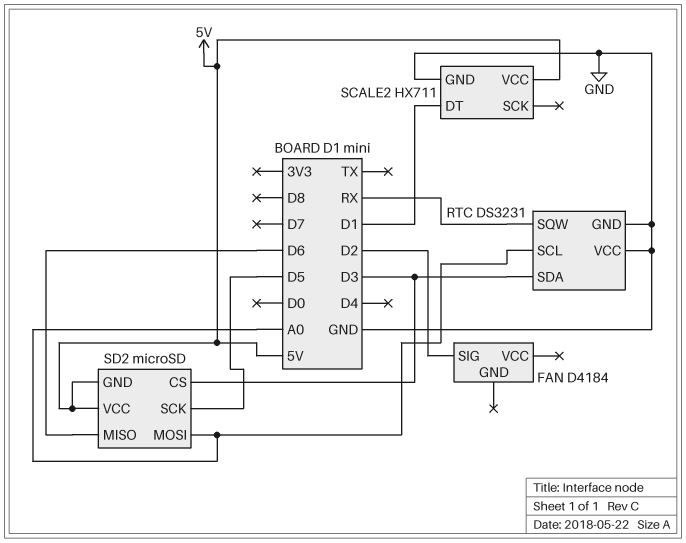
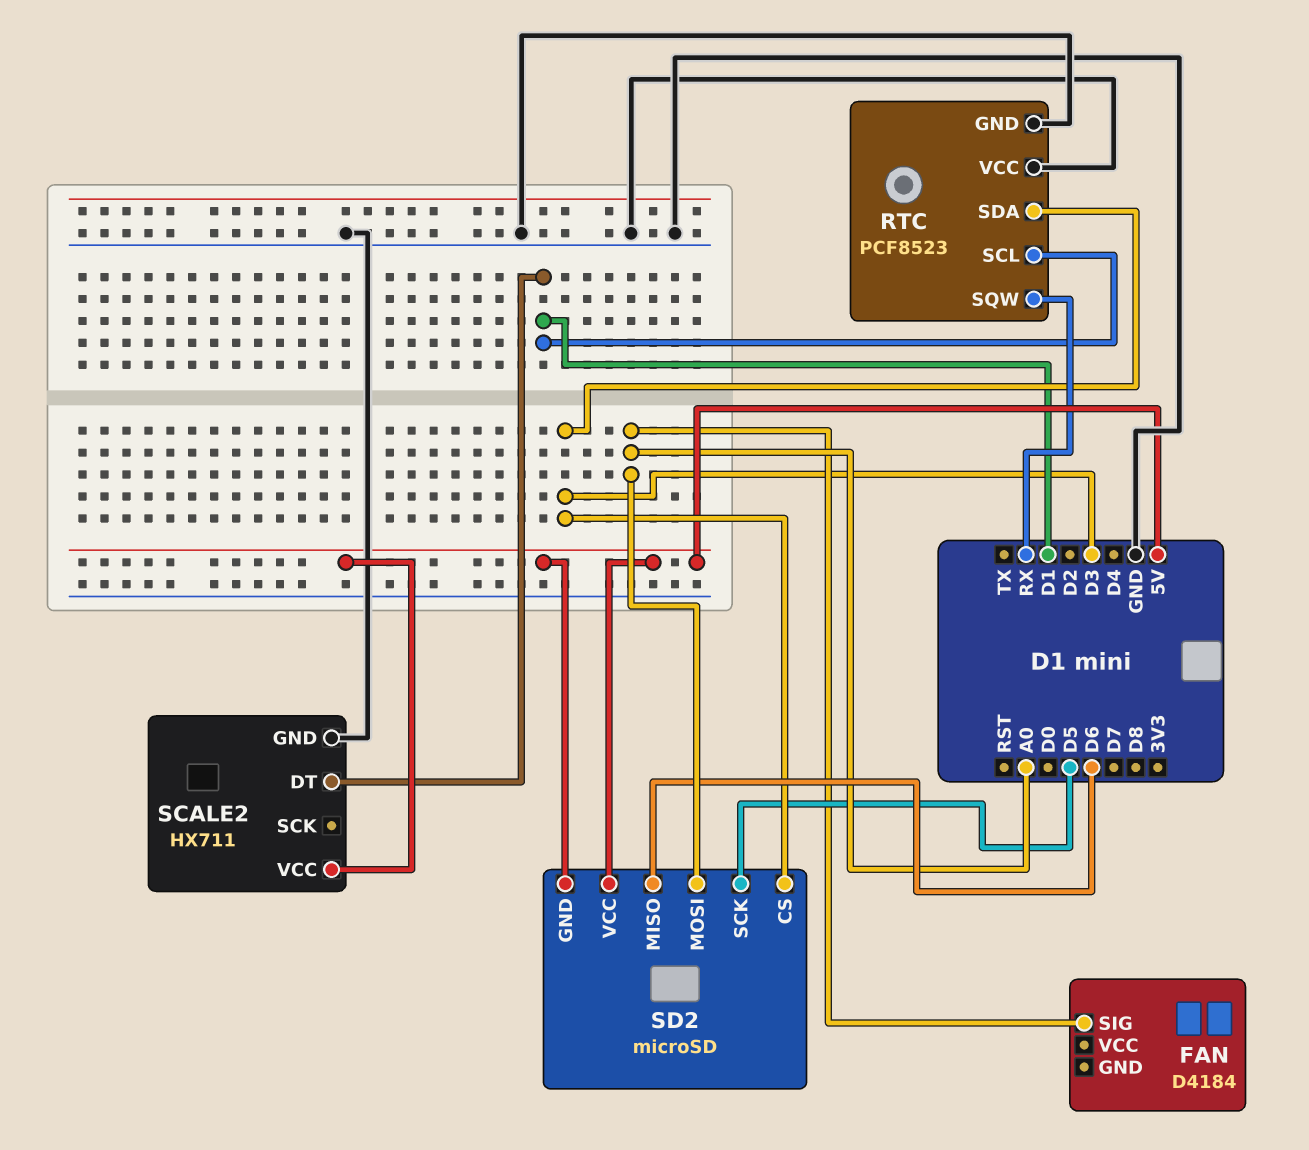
FAN pin SIG: D2 -> A0
RTC: DS3231 -> PCF8523
RTC pin SCL: A0 -> D1

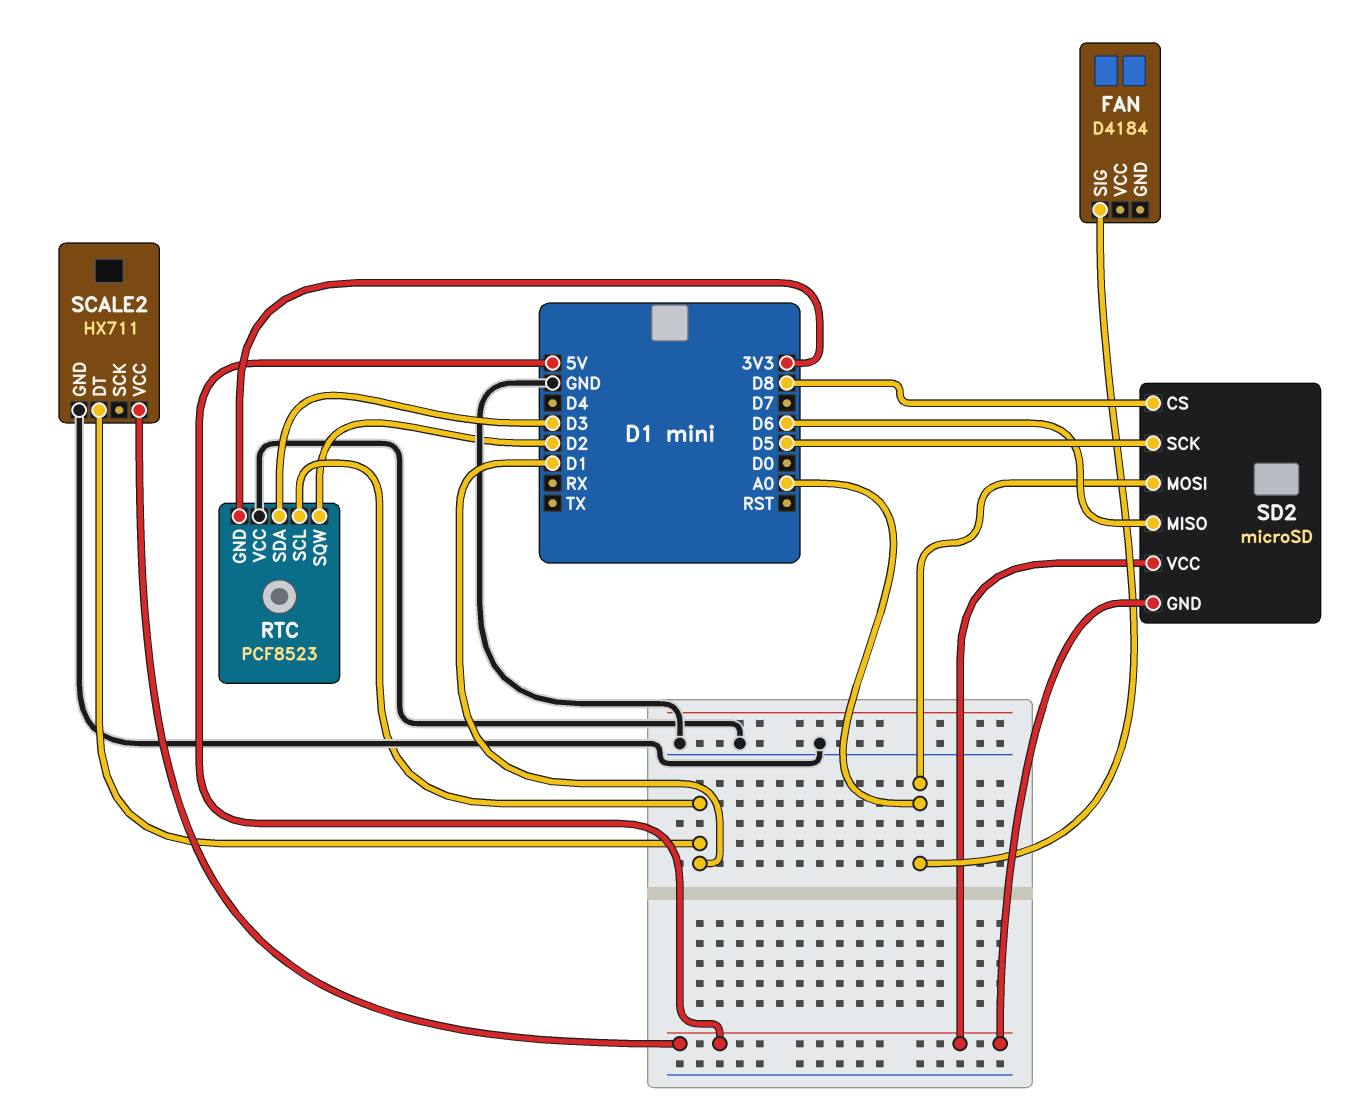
RTC pin GND: GND -> 3V3
RTC pin SQW: RX -> D2
SD2 pin CS: D3 -> D8

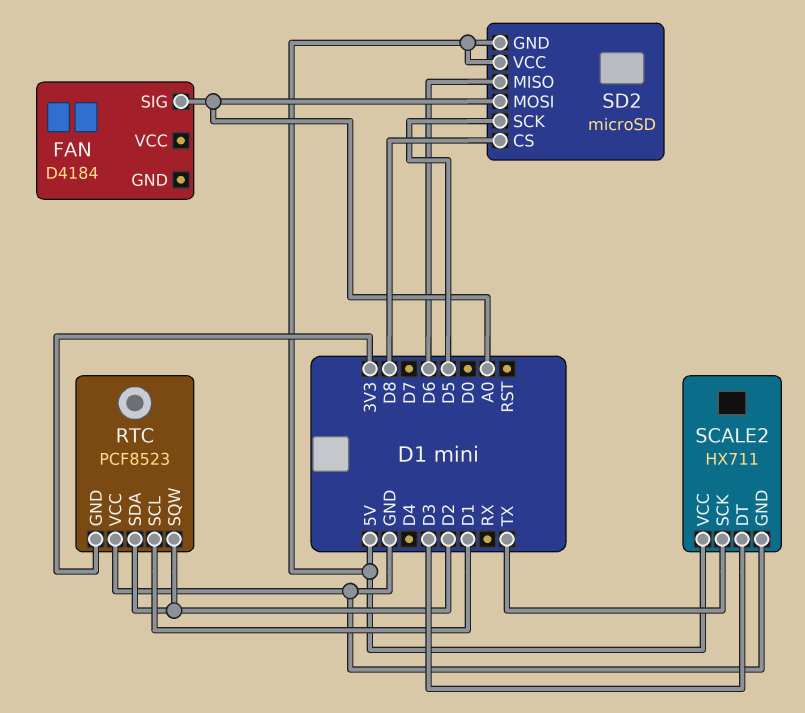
RTC pin SDA: D3 -> D2
SCALE2 pin DT: D1 -> D3
SCALE2 pin SCK: none -> TX

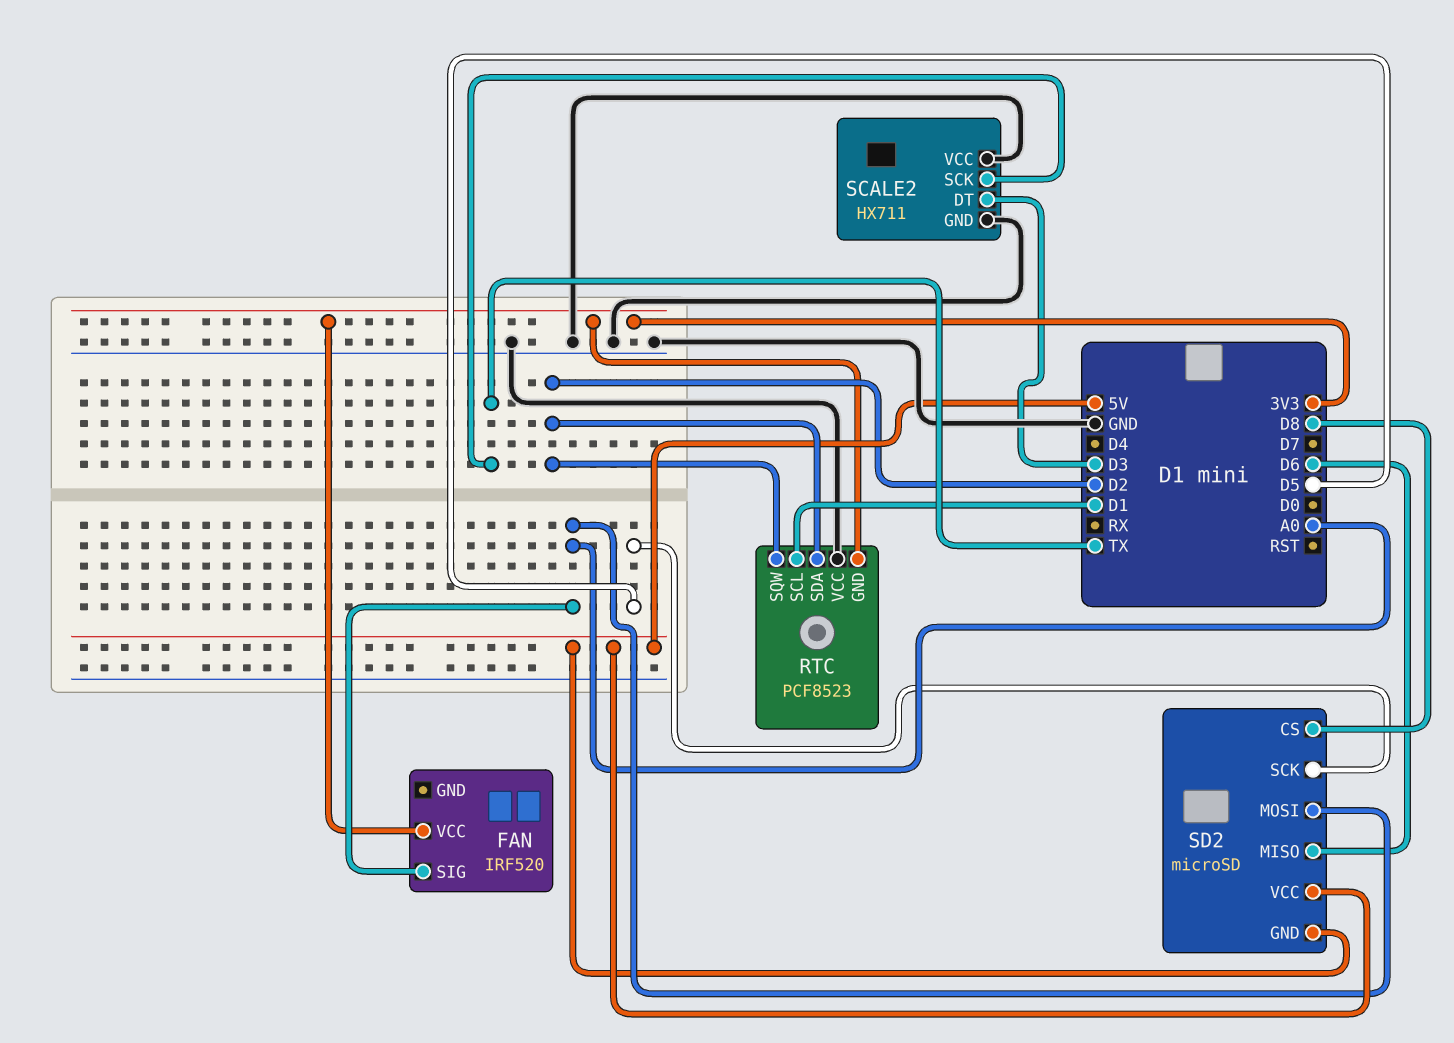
FAN: D4184 -> IRF520
FAN pin VCC: none -> 3V3
SCALE2 pin VCC: 5V -> GND

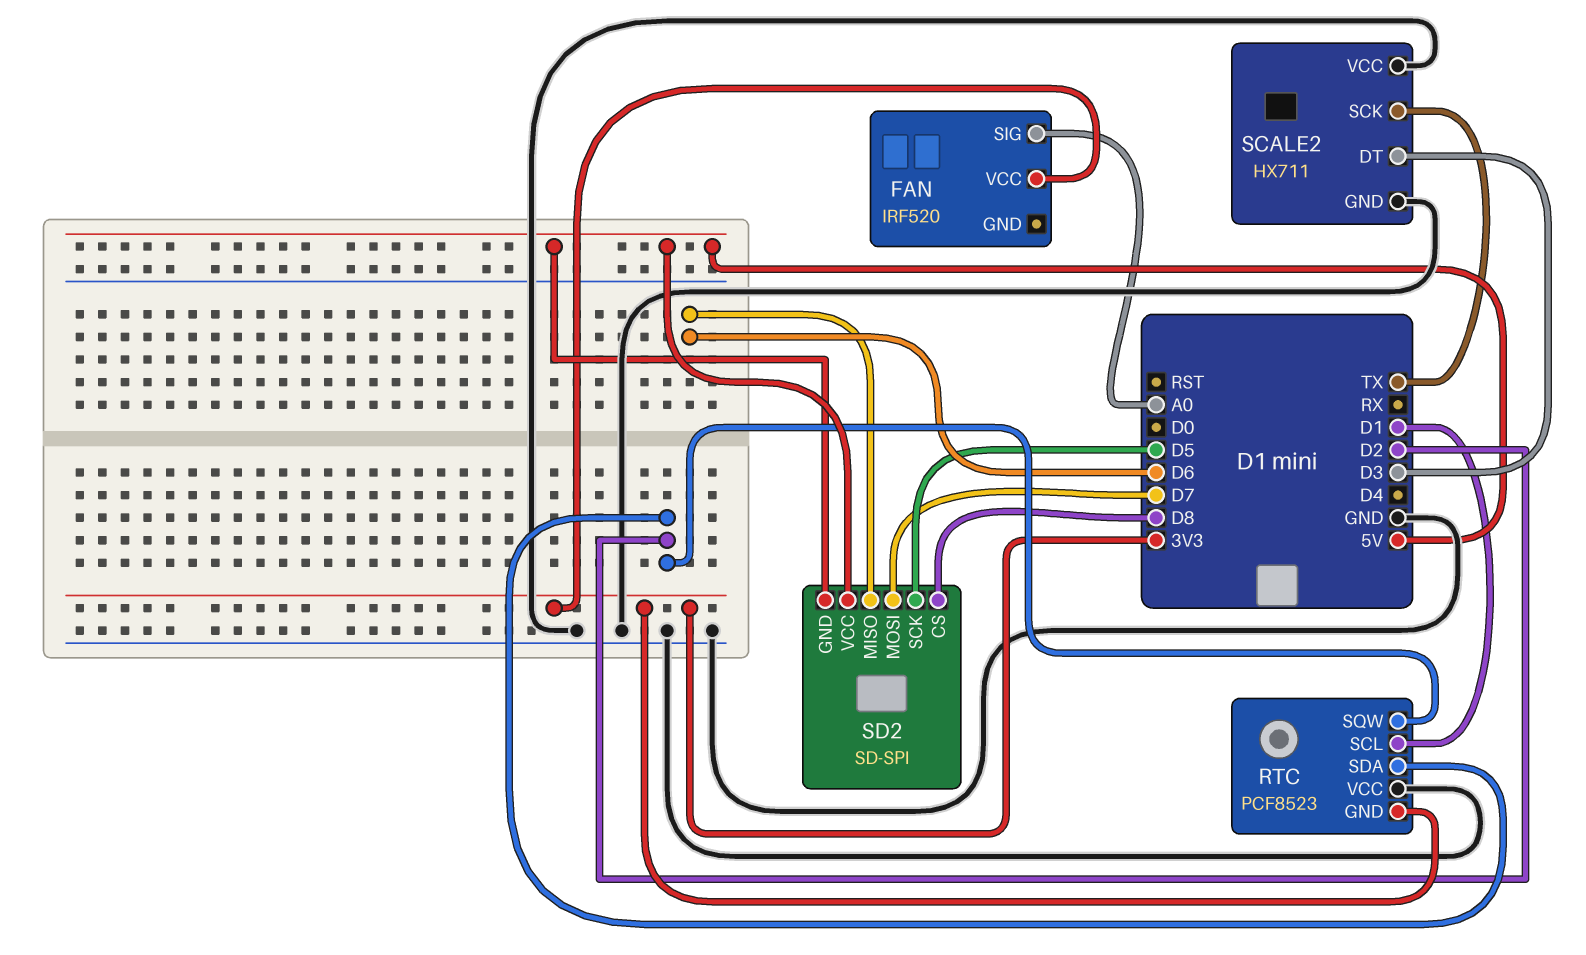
SD2: microSD -> SD-SPI
SD2 pin MOSI: A0 -> D7

